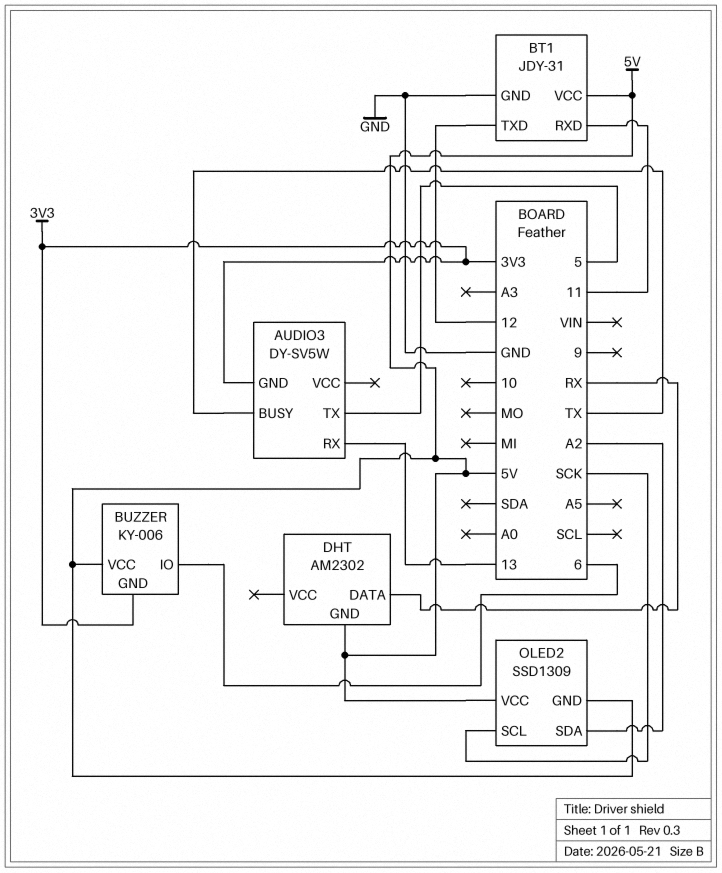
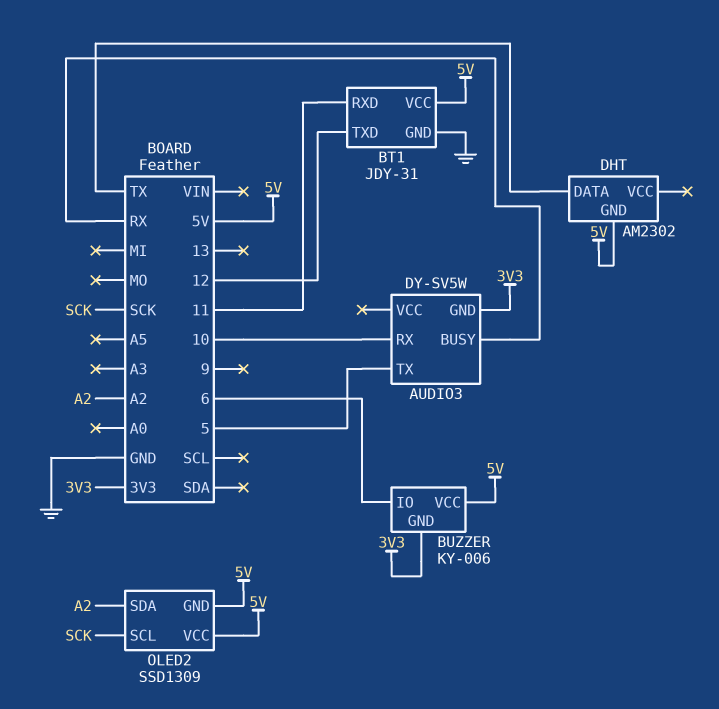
AUDIO3 pin BUSY: TX -> RX
AUDIO3 pin RX: 13 -> 10
DHT pin DATA: RX -> TX

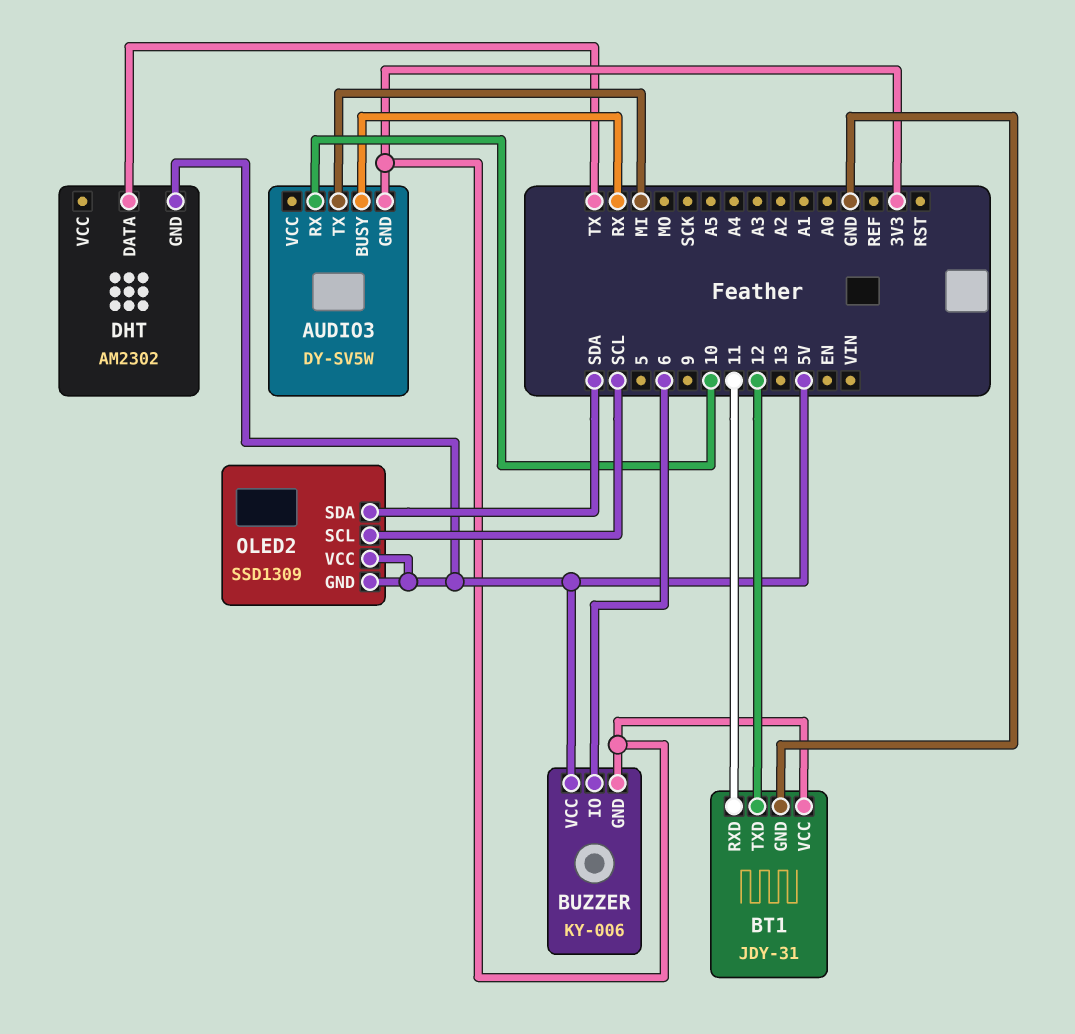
AUDIO3 pin TX: 5 -> MI
BT1 pin VCC: 5V -> 3V3
OLED2 pin SCL: SCK -> SCL
OLED2 pin SDA: A2 -> SDA

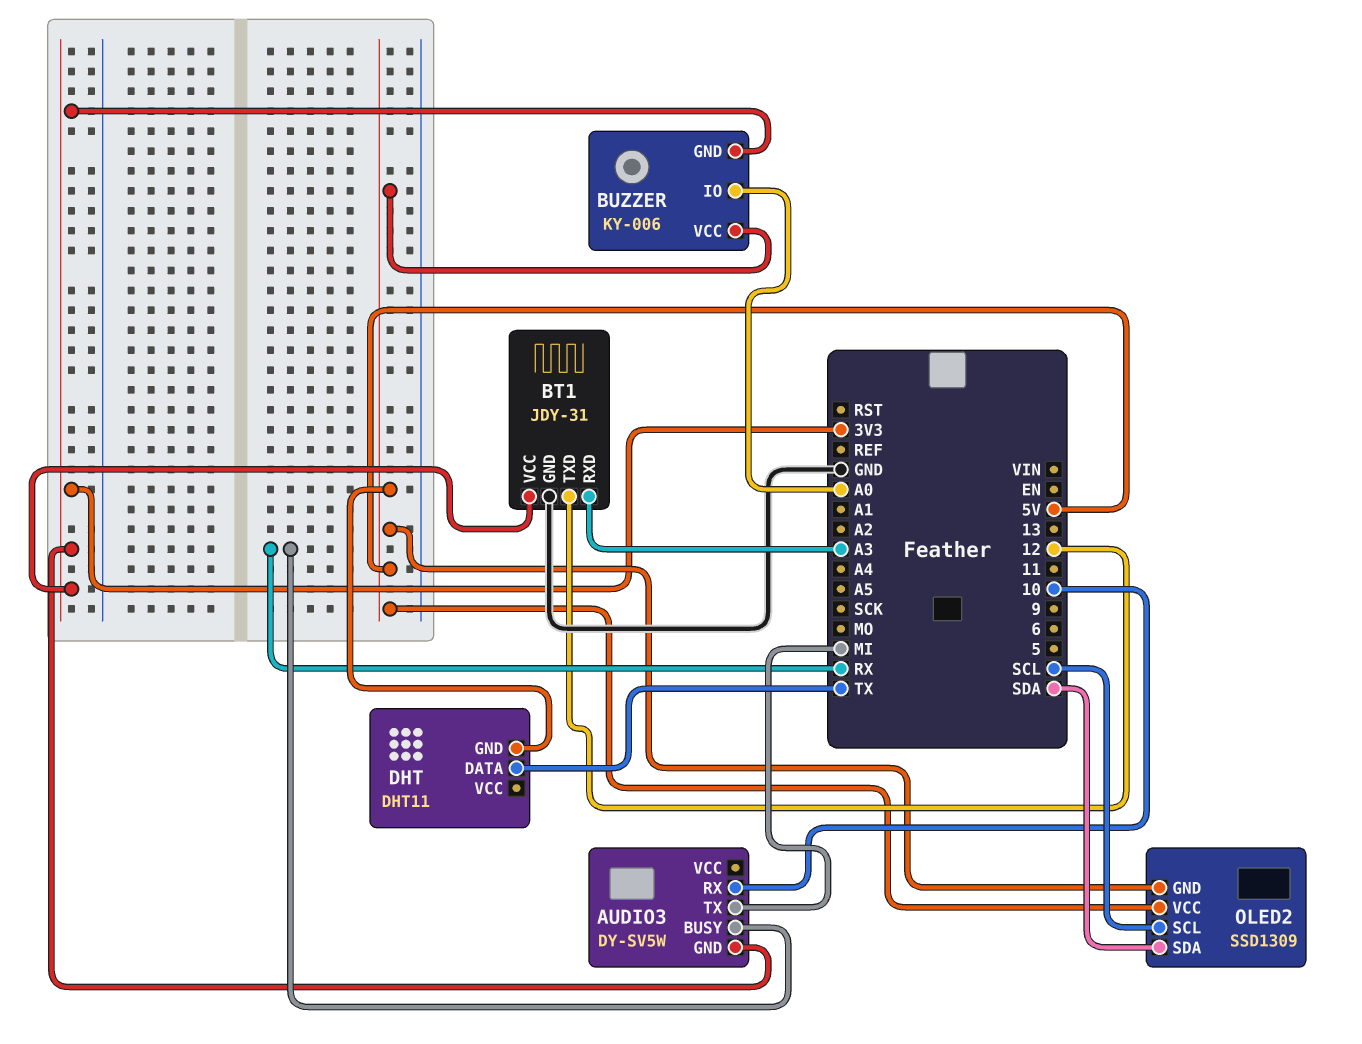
BT1 pin RXD: 11 -> A3
BUZZER pin IO: 6 -> A0
DHT: AM2302 -> DHT11

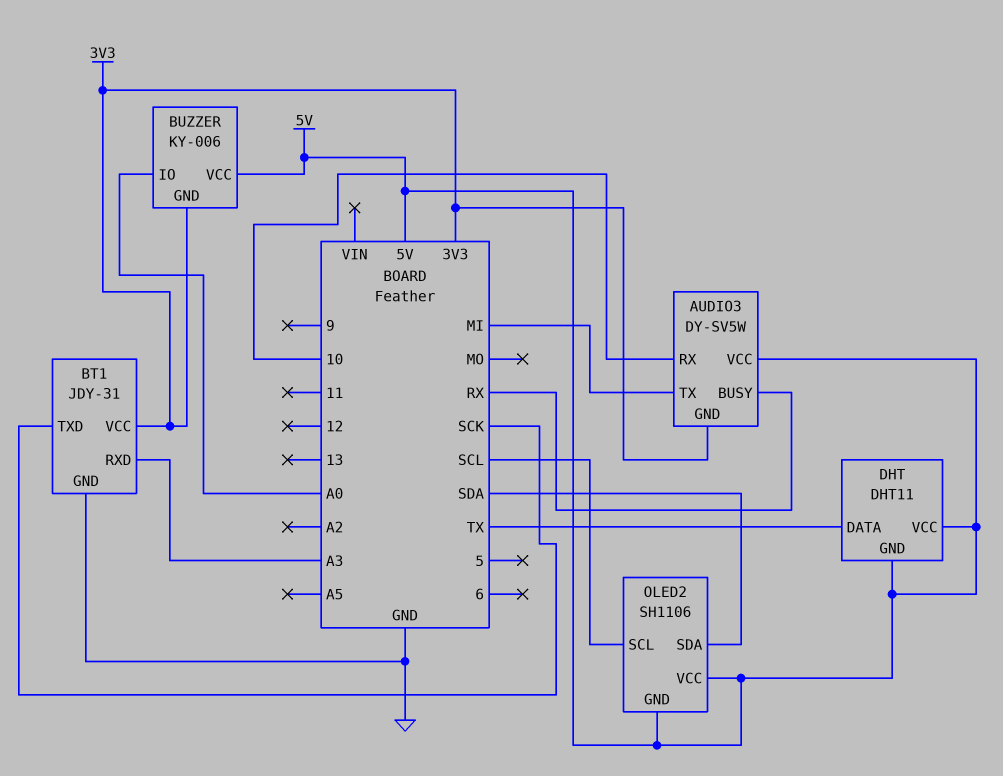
AUDIO3 pin VCC: none -> 5V
BT1 pin TXD: 12 -> SCK
DHT pin VCC: none -> 5V
OLED2: SSD1309 -> SH1106

